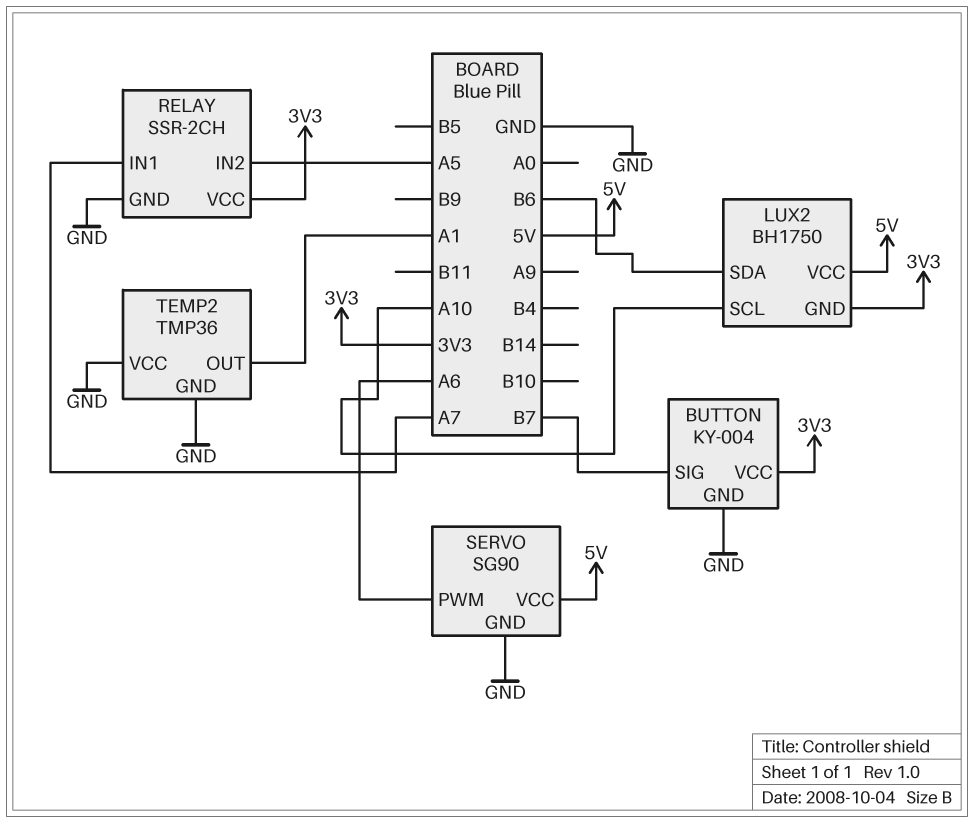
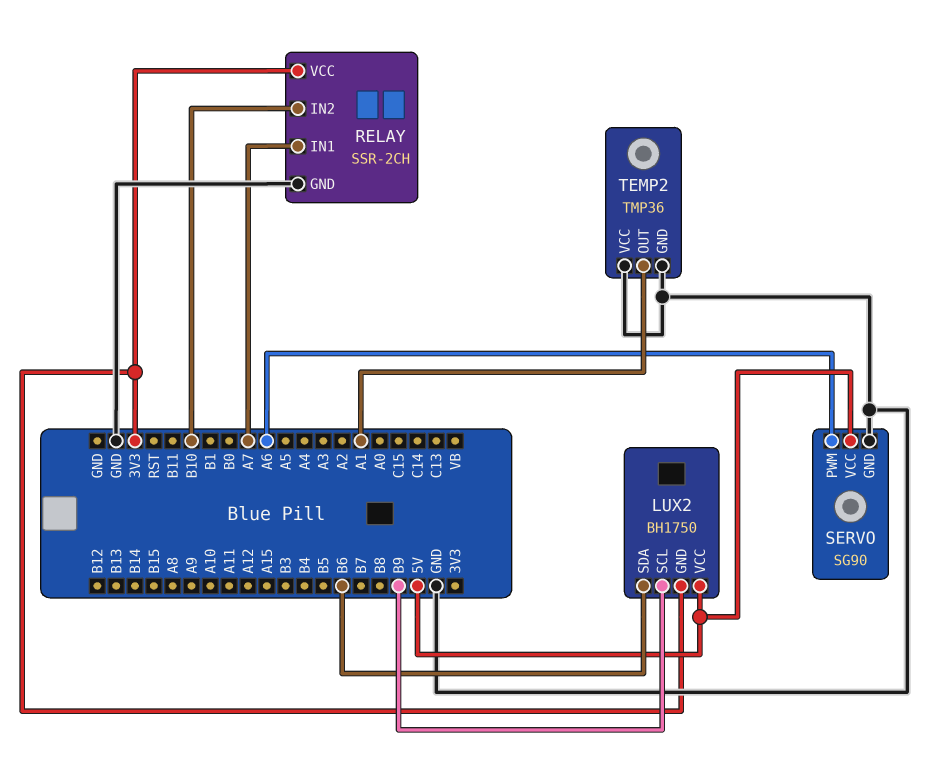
BUTTON: KY-004 -> none
BUTTON pin GND: GND -> none
BUTTON pin SIG: B7 -> none
BUTTON pin VCC: 3V3 -> none
LUX2 pin SCL: A10 -> B9
RELAY pin IN2: A5 -> B10

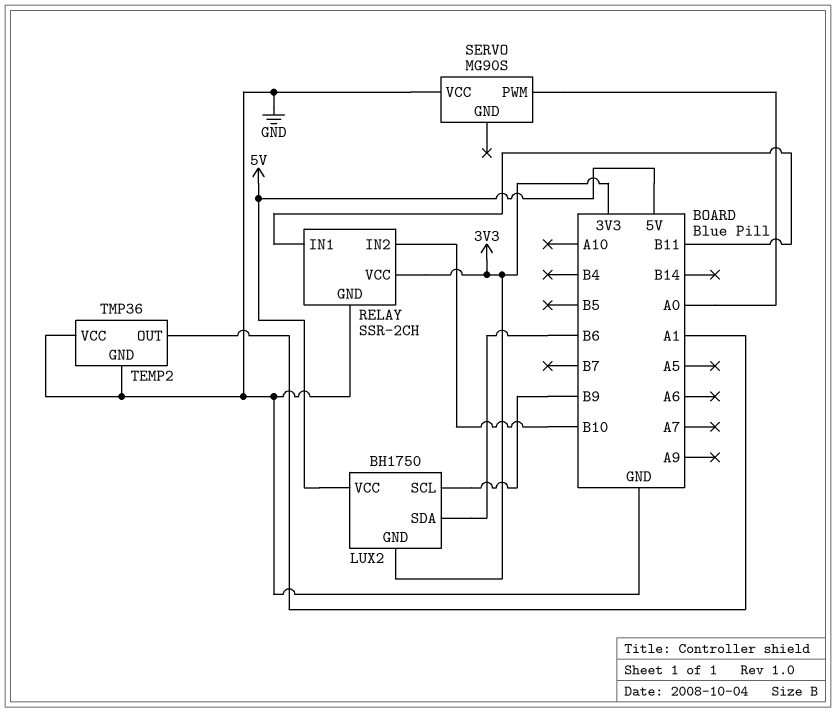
RELAY pin IN1: A7 -> B11
SERVO: SG90 -> MG90S
SERVO pin GND: GND -> none
SERVO pin PWM: A6 -> A0
SERVO pin VCC: 5V -> GND

